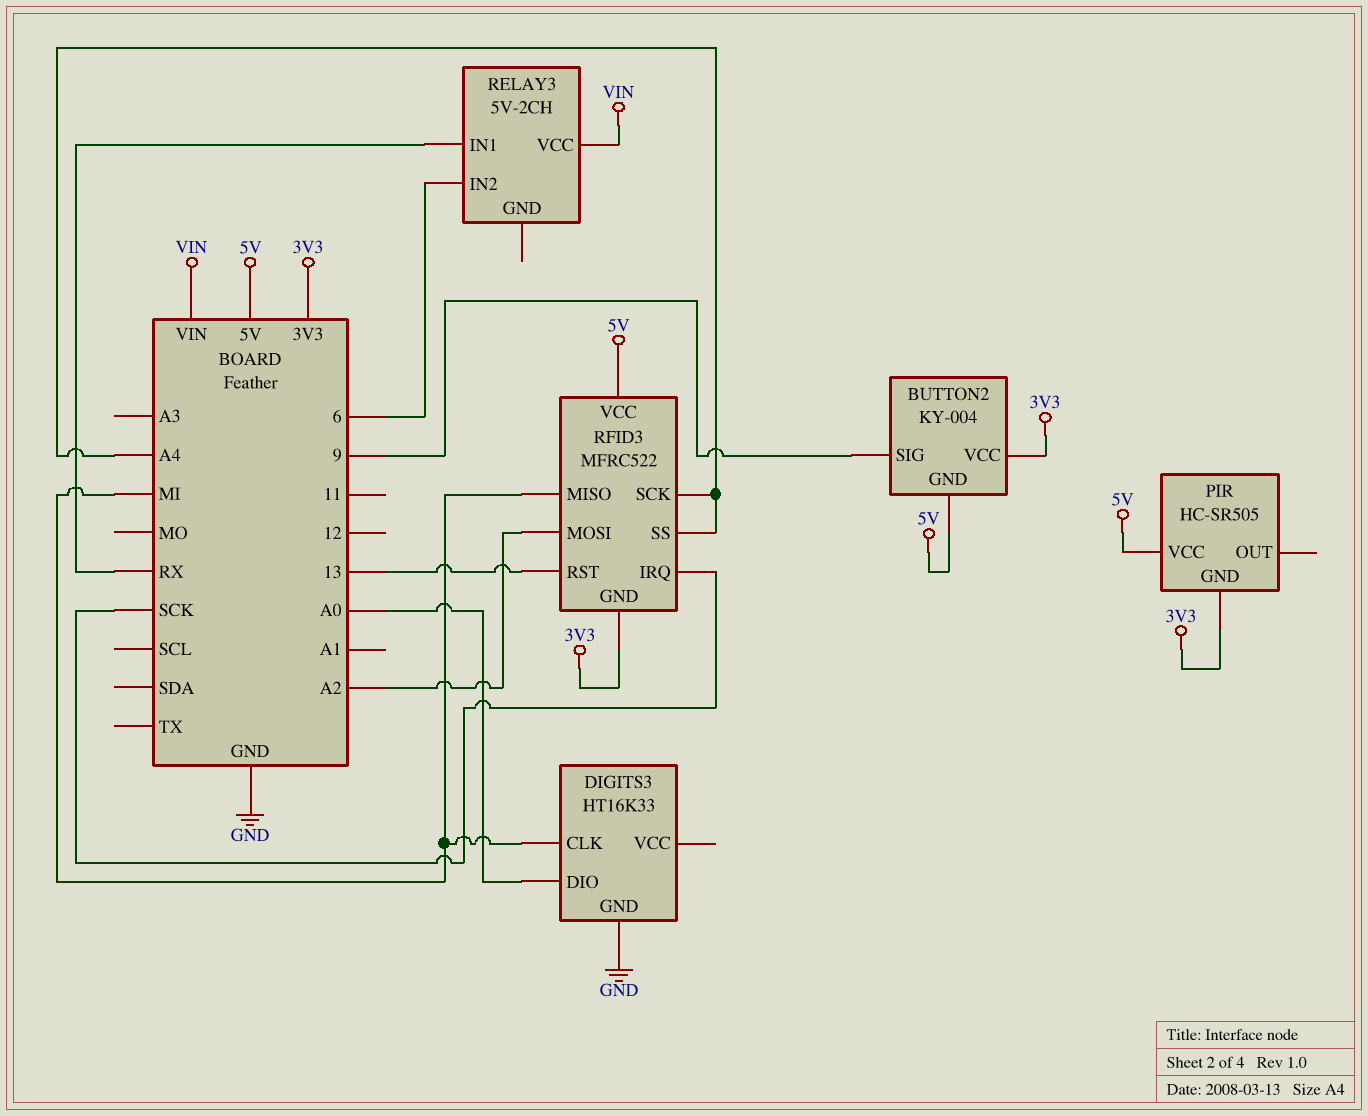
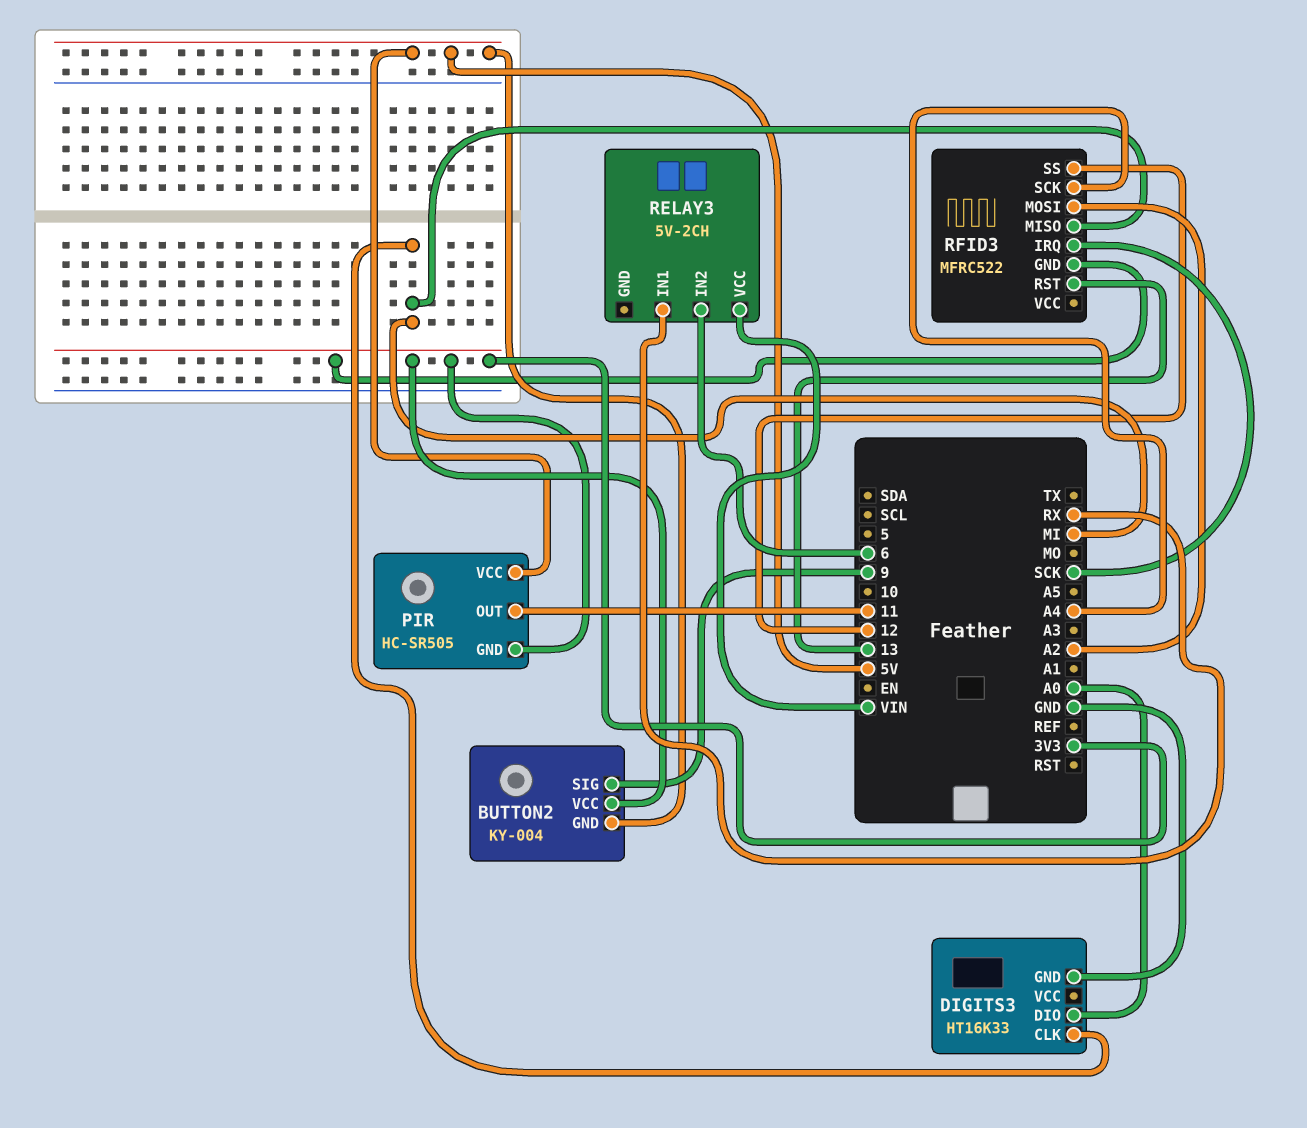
PIR pin OUT: none -> 11
RFID3 pin SS: A4 -> 12
RFID3 pin VCC: 5V -> none

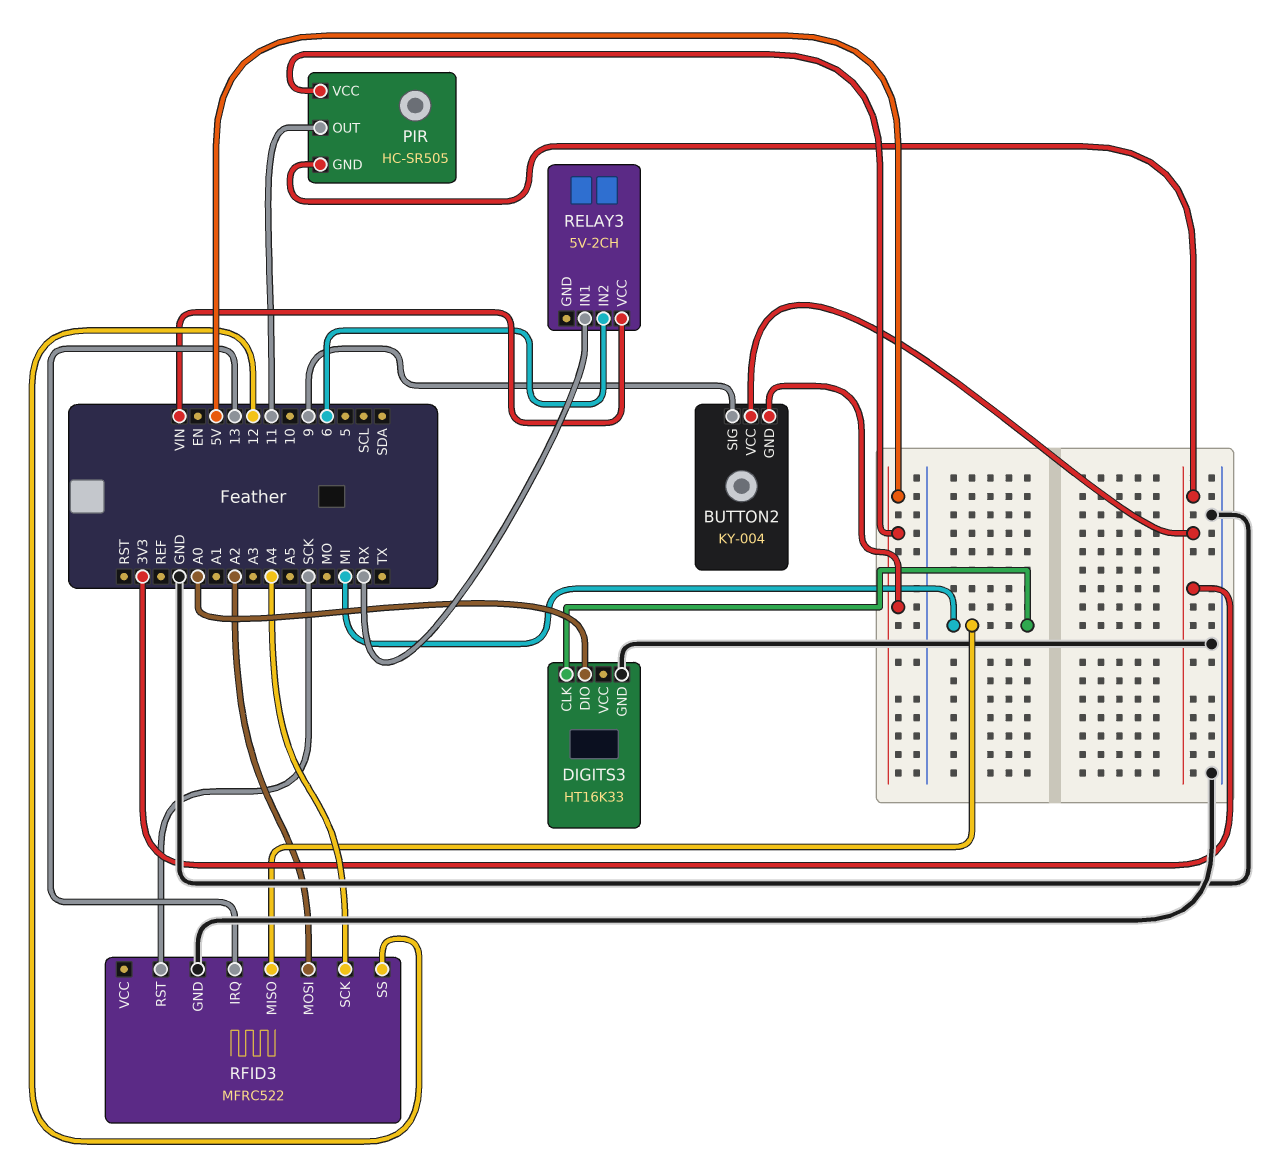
RFID3 pin GND: 3V3 -> GND
RFID3 pin IRQ: SCK -> 13
RFID3 pin RST: 13 -> SCK

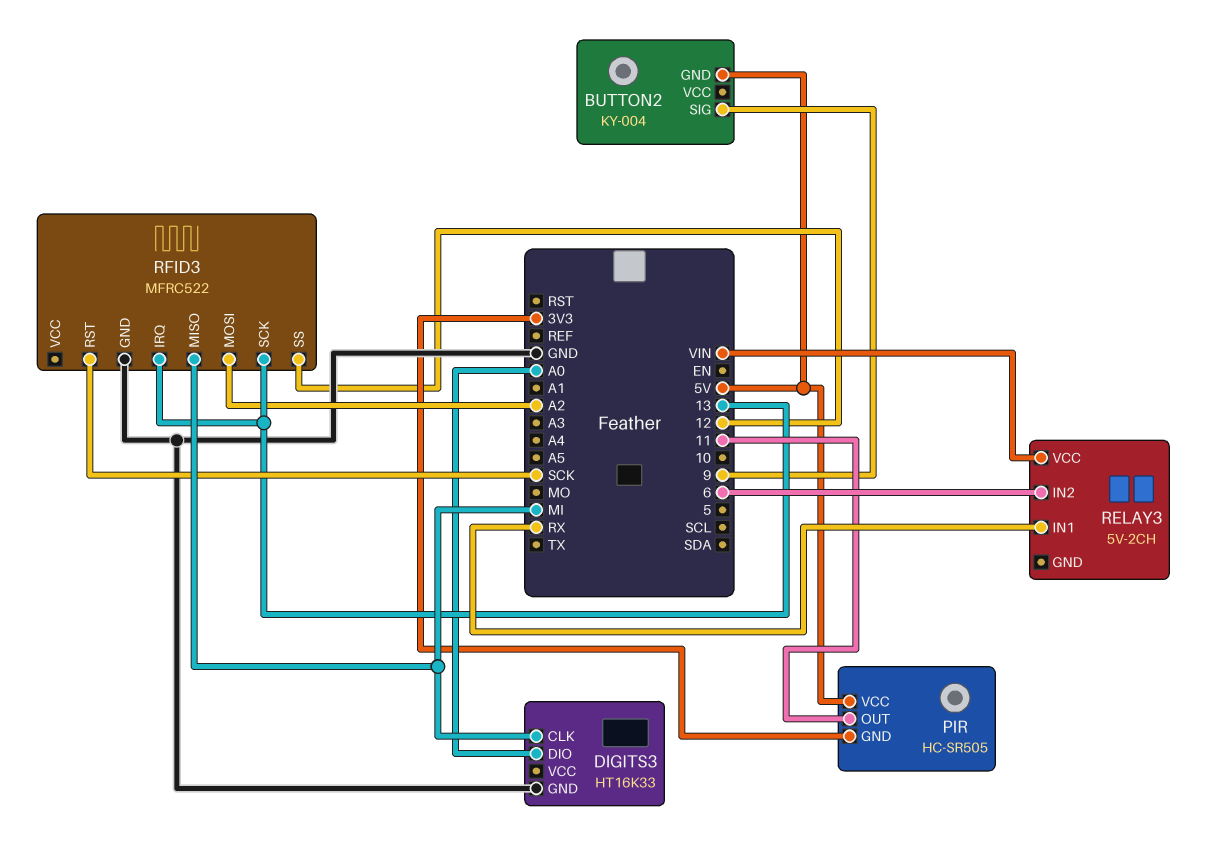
BUTTON2 pin VCC: 3V3 -> none
RFID3 pin SCK: A4 -> 13

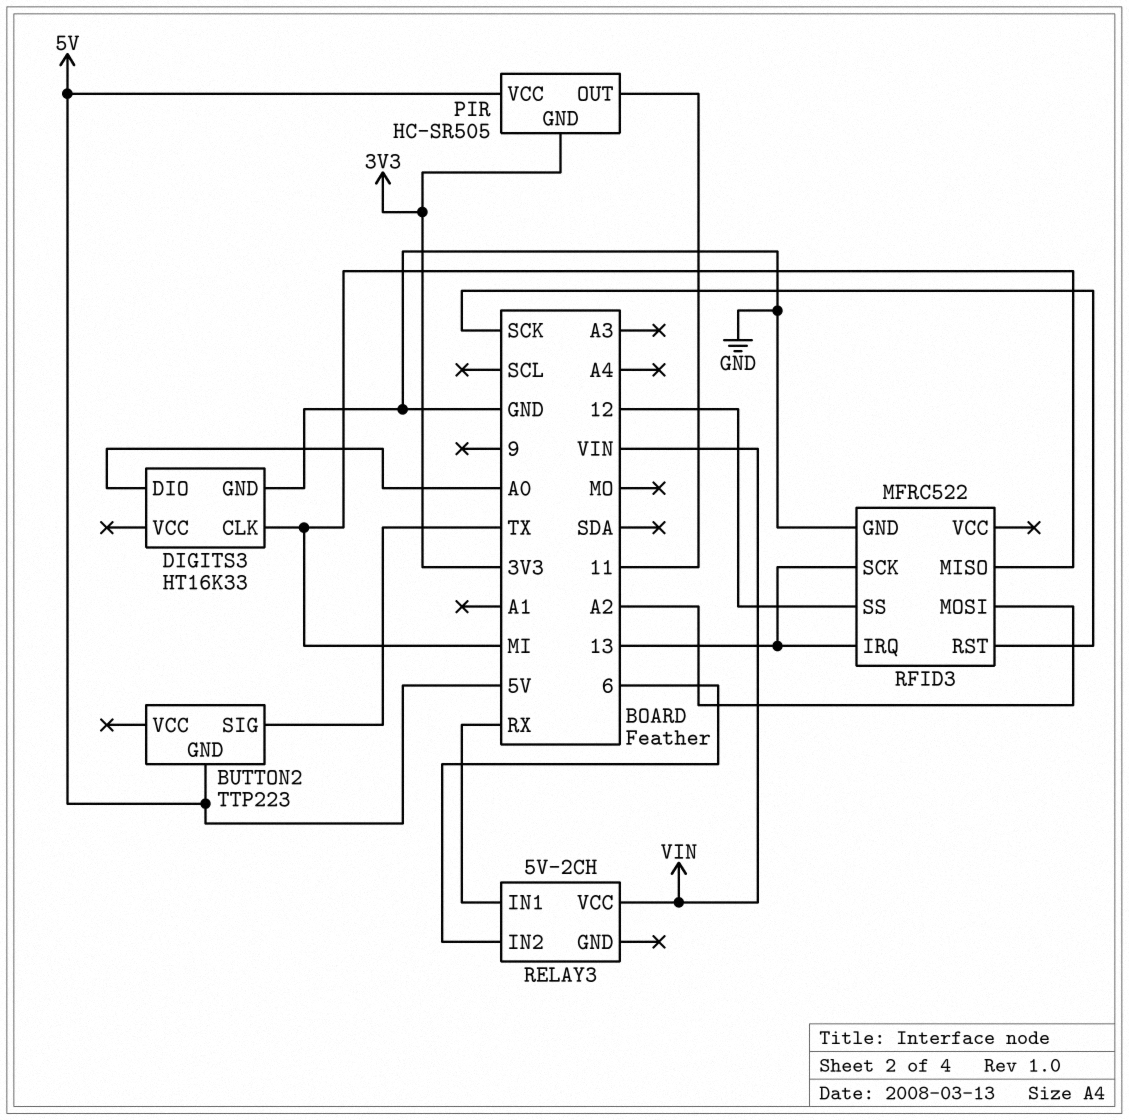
BUTTON2: KY-004 -> TTP223
BUTTON2 pin SIG: 9 -> TX

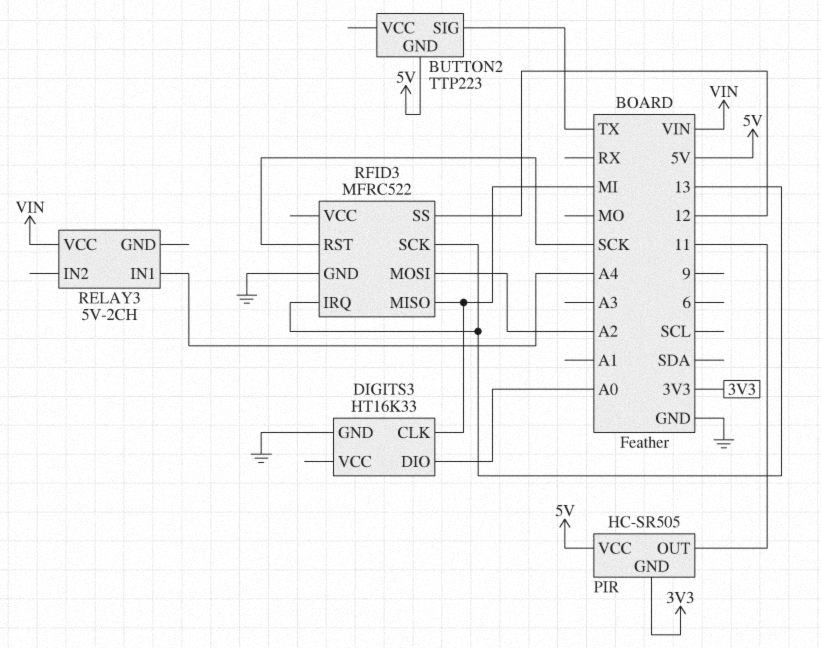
RELAY3 pin IN1: RX -> A4
RELAY3 pin IN2: 6 -> none

